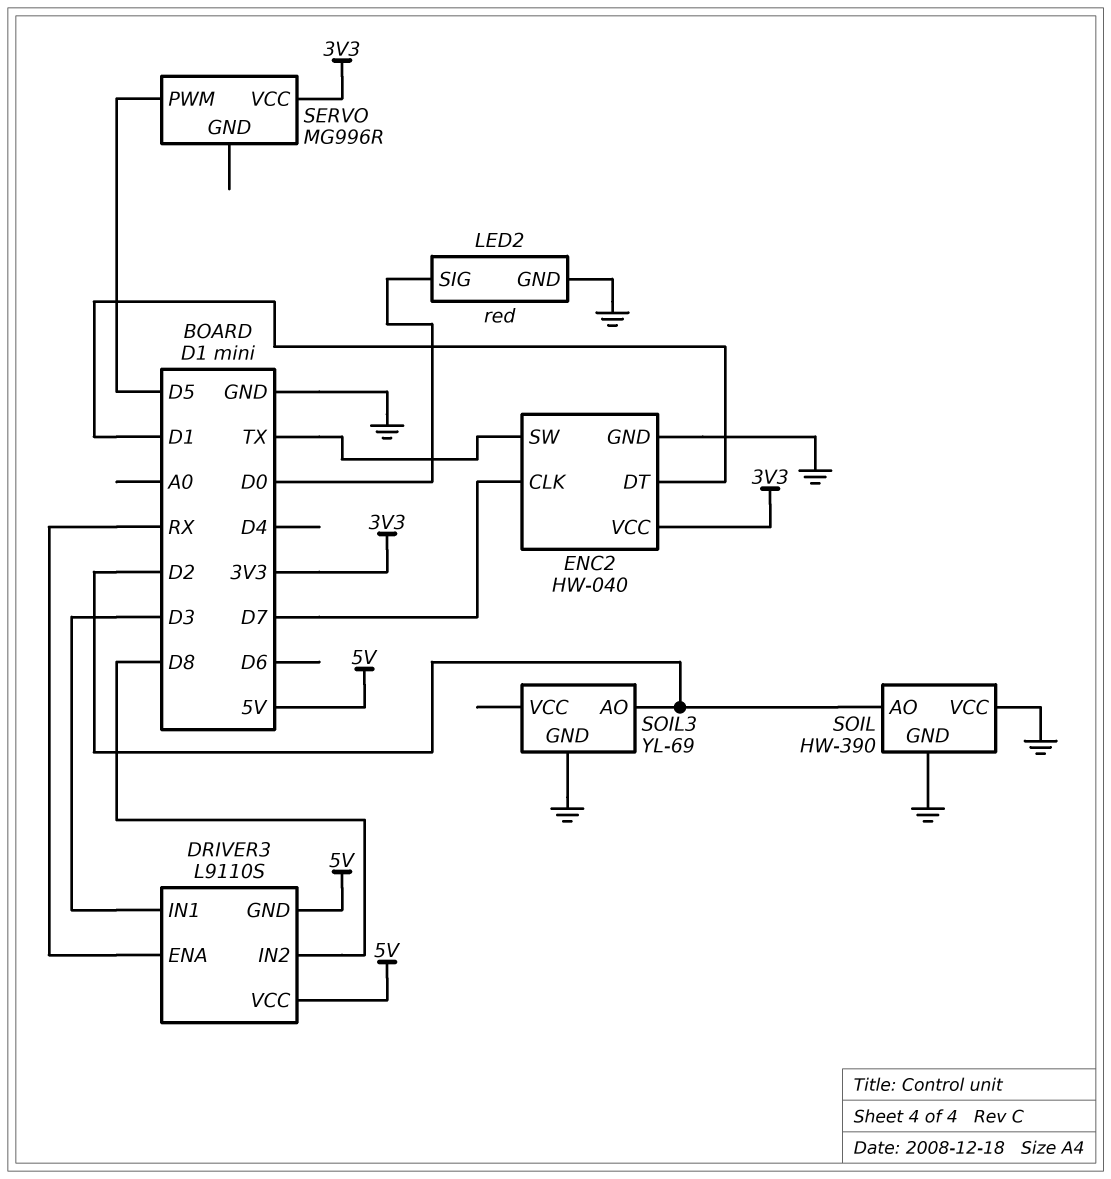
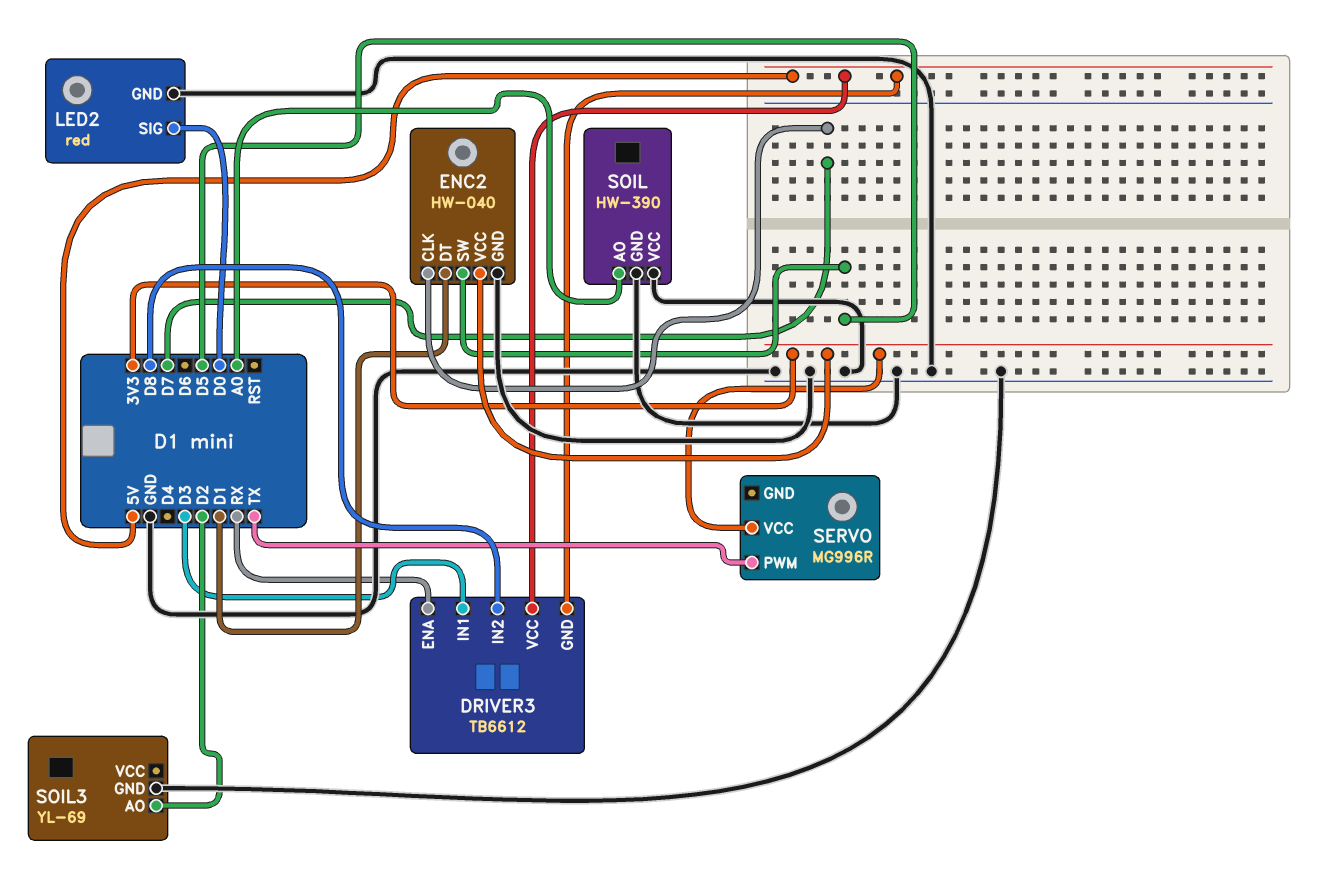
DRIVER3: L9110S -> TB6612
ENC2 pin SW: TX -> D5
SERVO pin PWM: D5 -> TX
SOIL pin AO: D2 -> A0

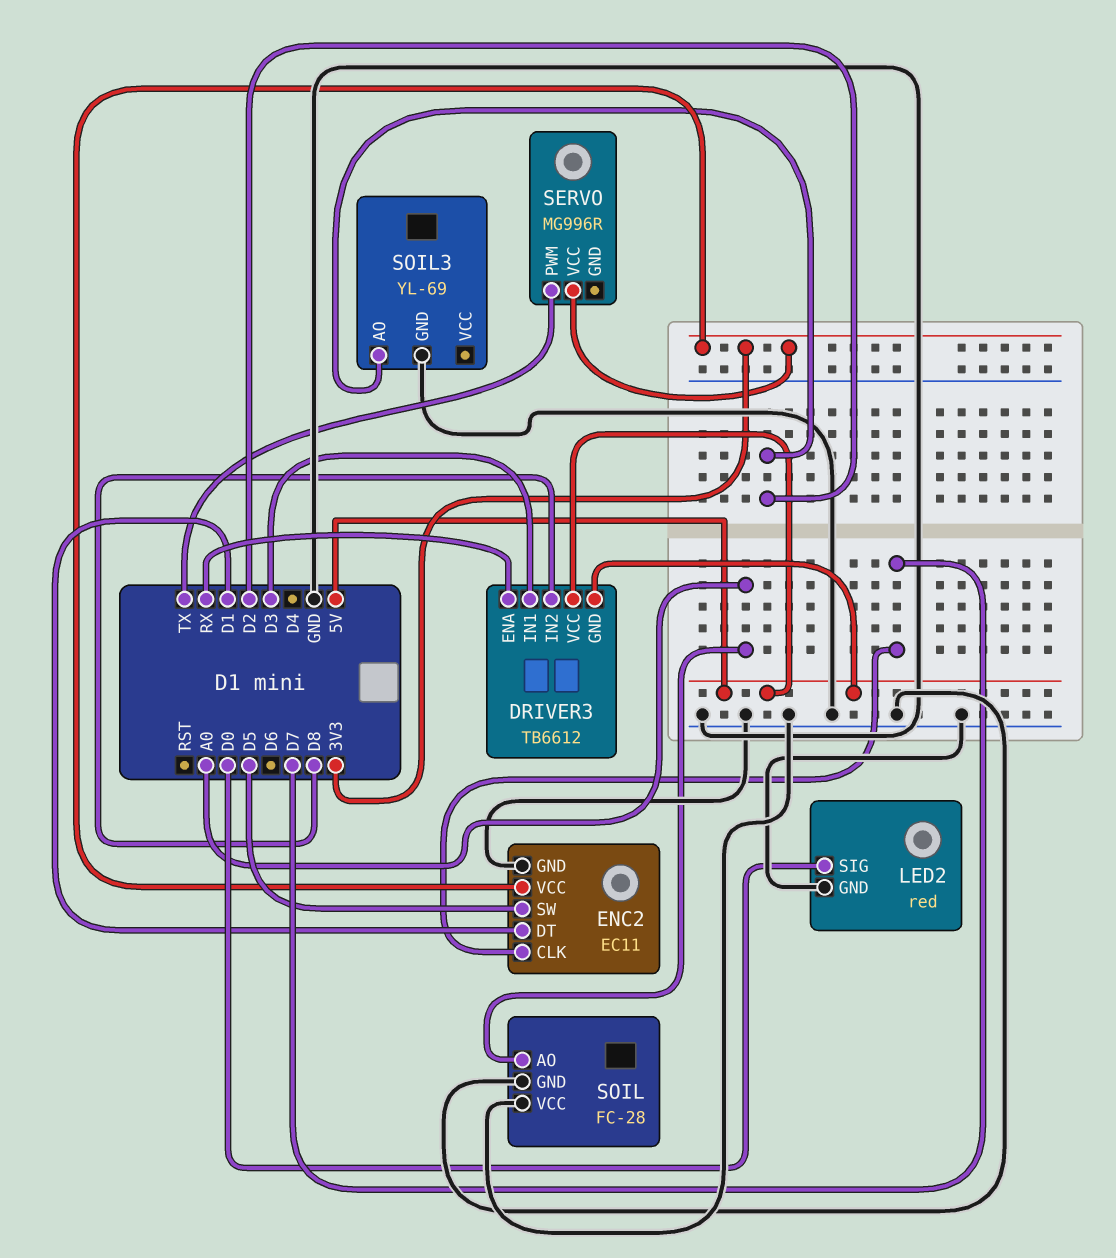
ENC2: HW-040 -> EC11
SOIL: HW-390 -> FC-28

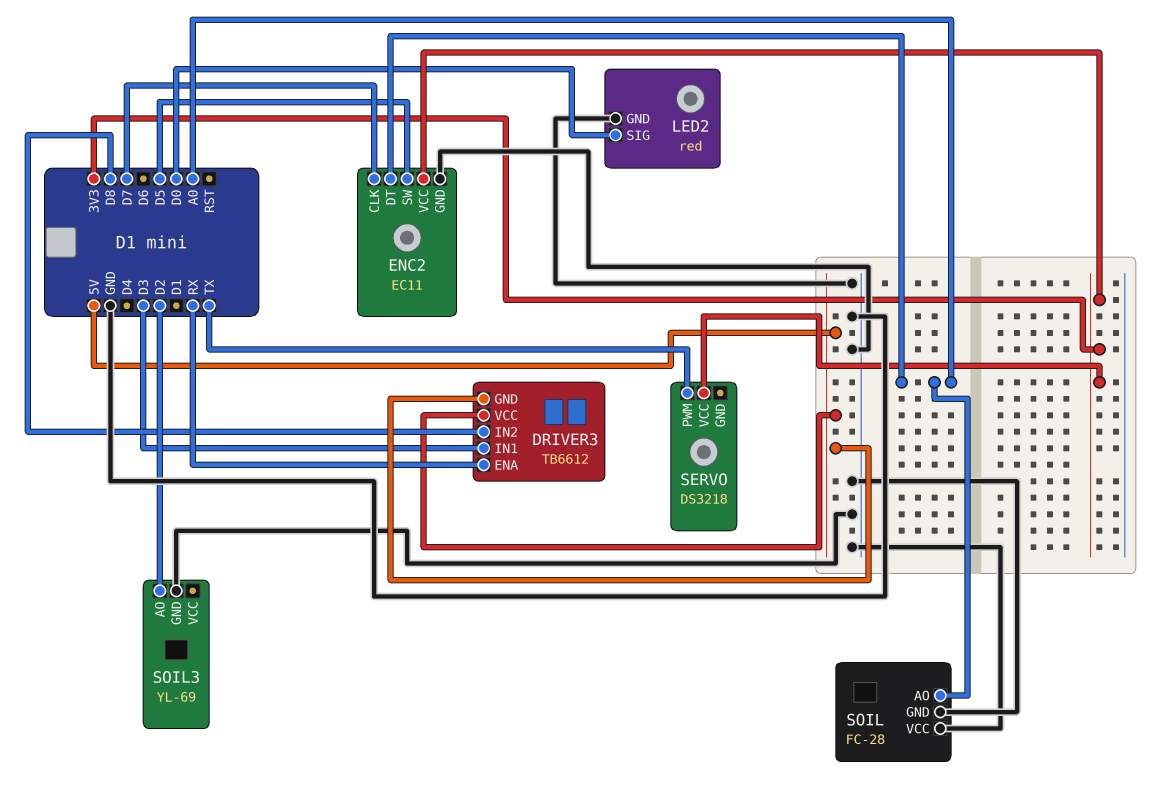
ENC2 pin DT: D1 -> A0
SERVO: MG996R -> DS3218

